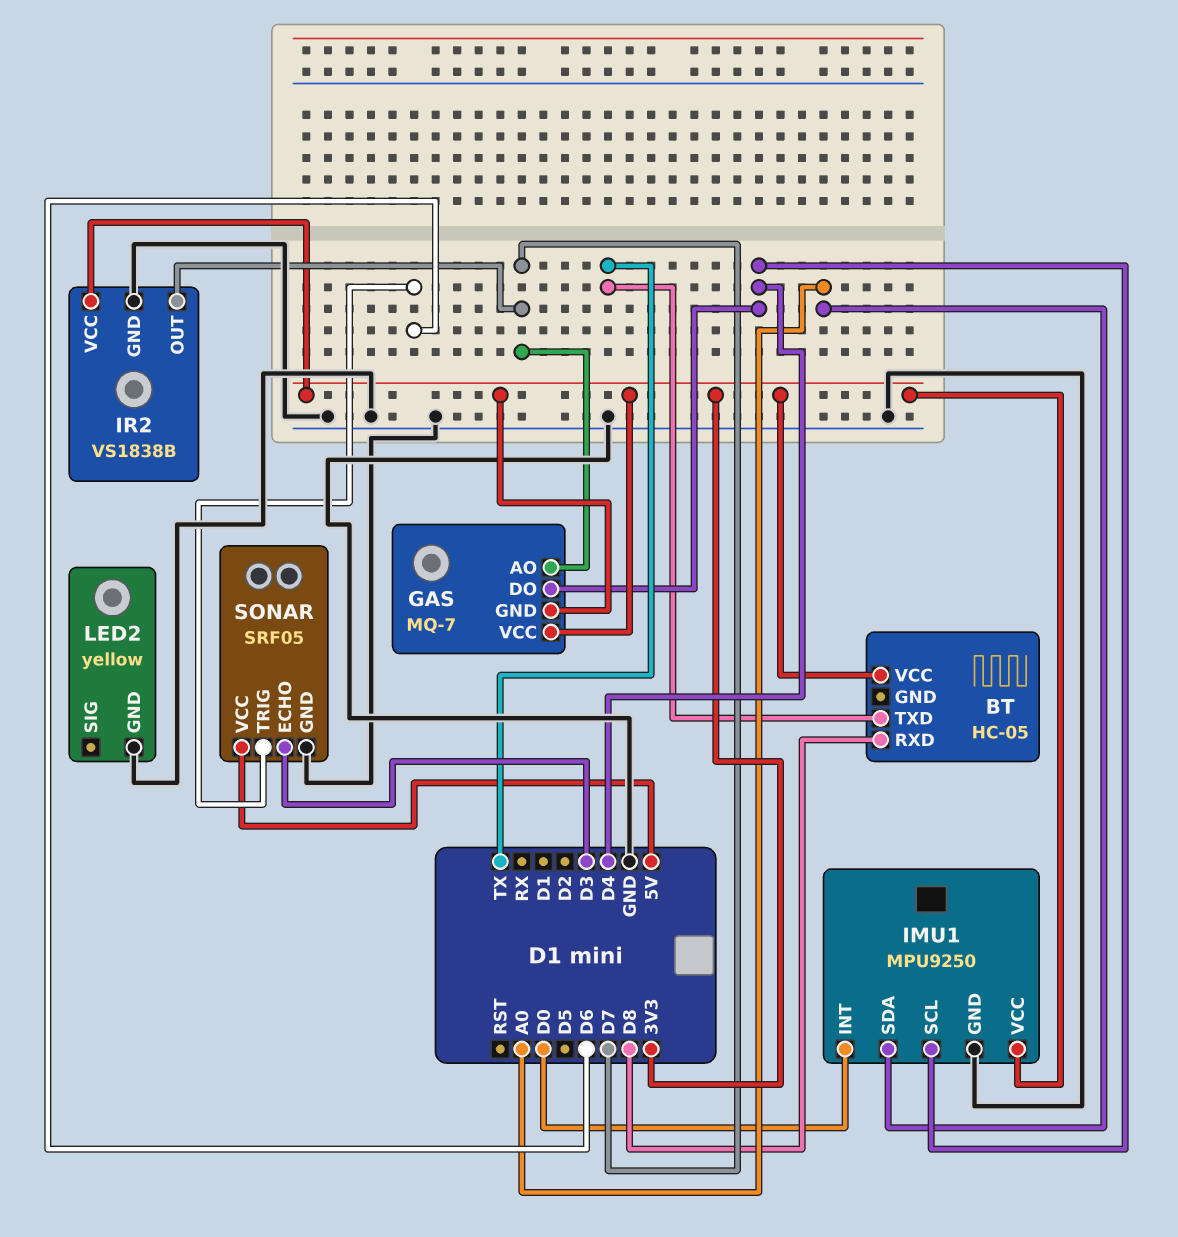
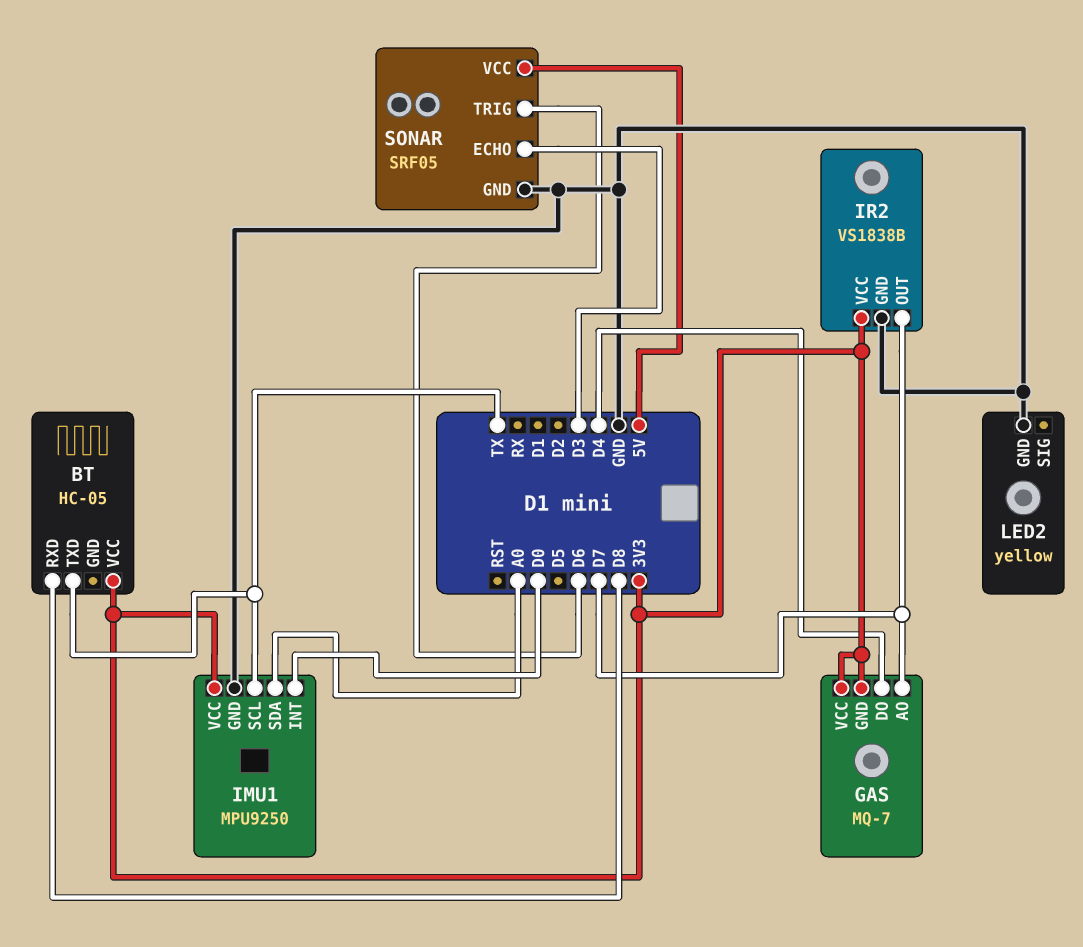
IMU1 pin SCL: D4 -> TX

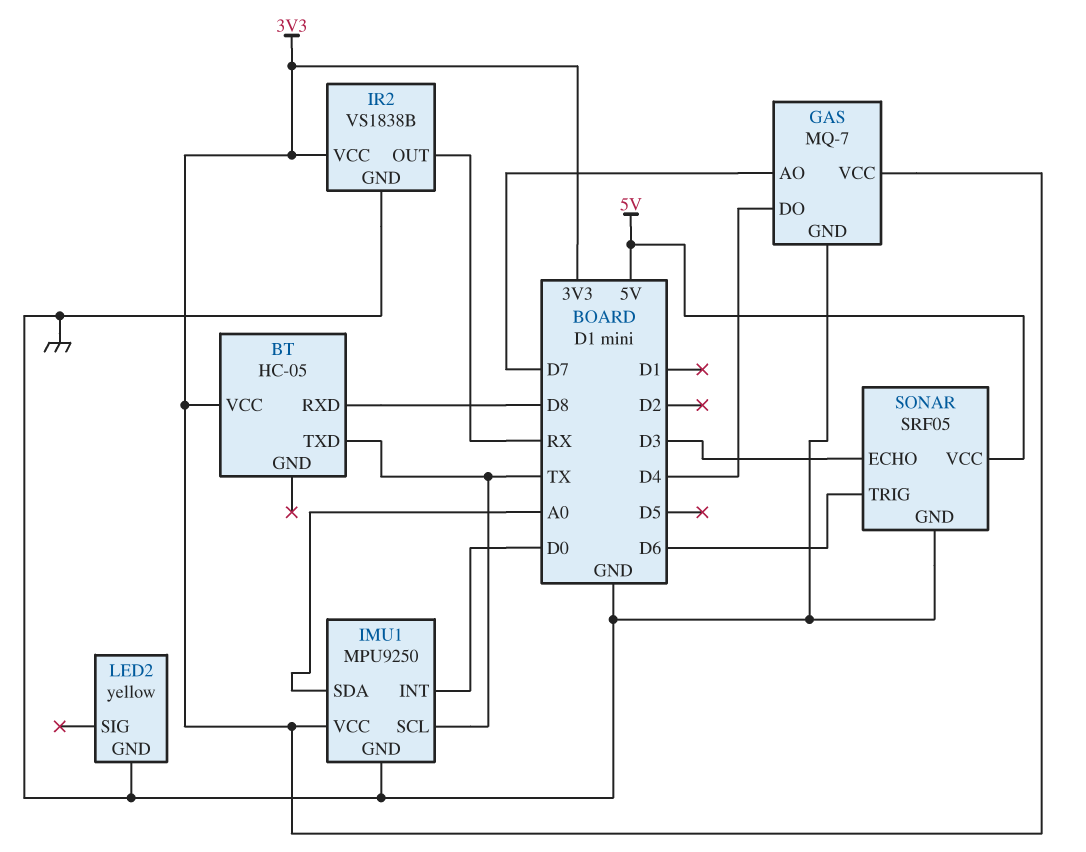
GAS pin GND: 3V3 -> GND
IR2 pin OUT: D7 -> RX

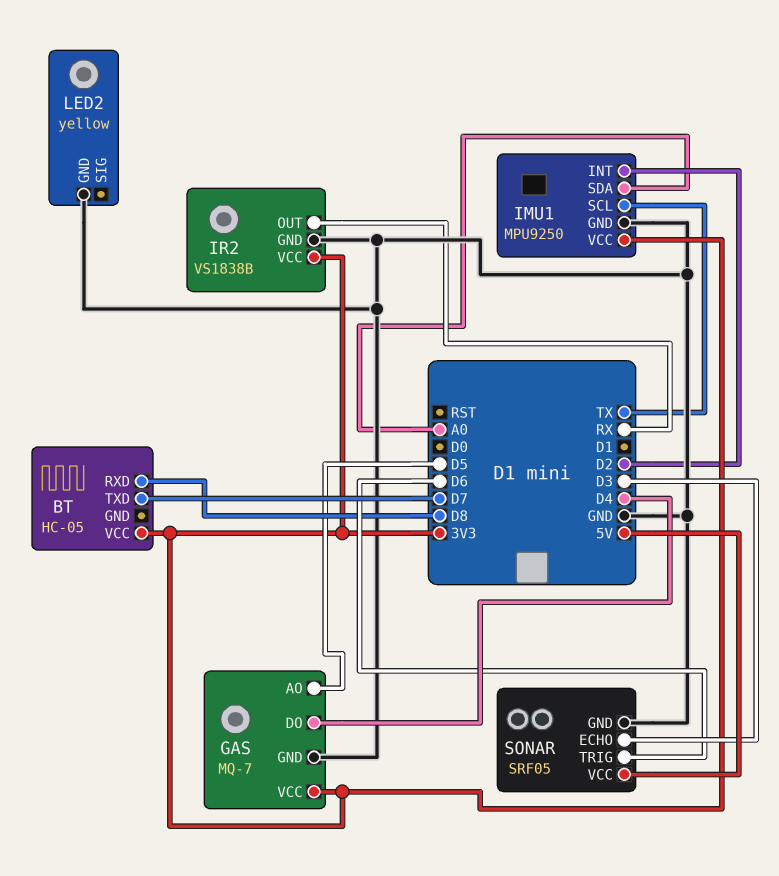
BT pin TXD: TX -> D7
GAS pin AO: D7 -> D5
IMU1 pin INT: D0 -> D2

